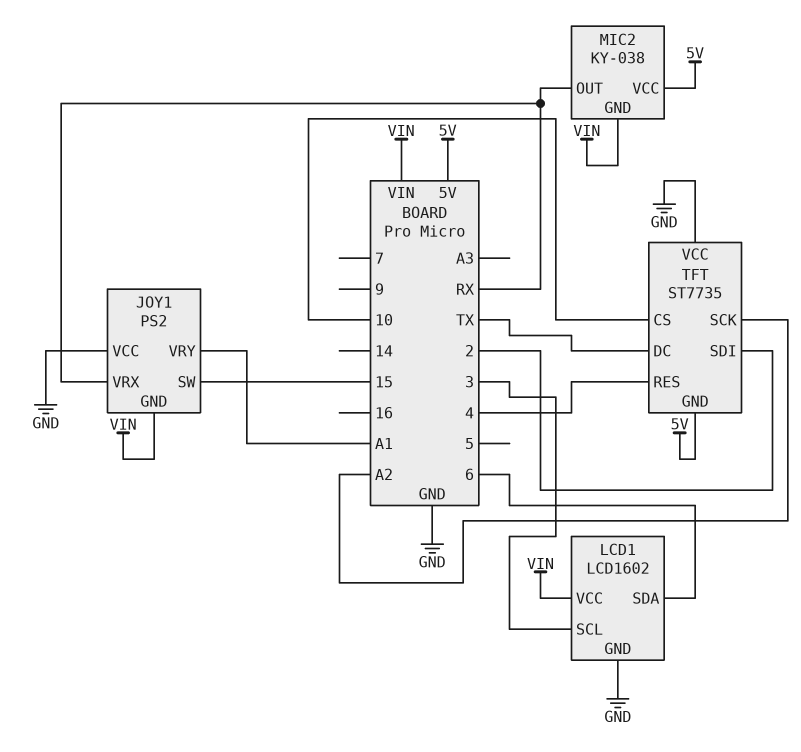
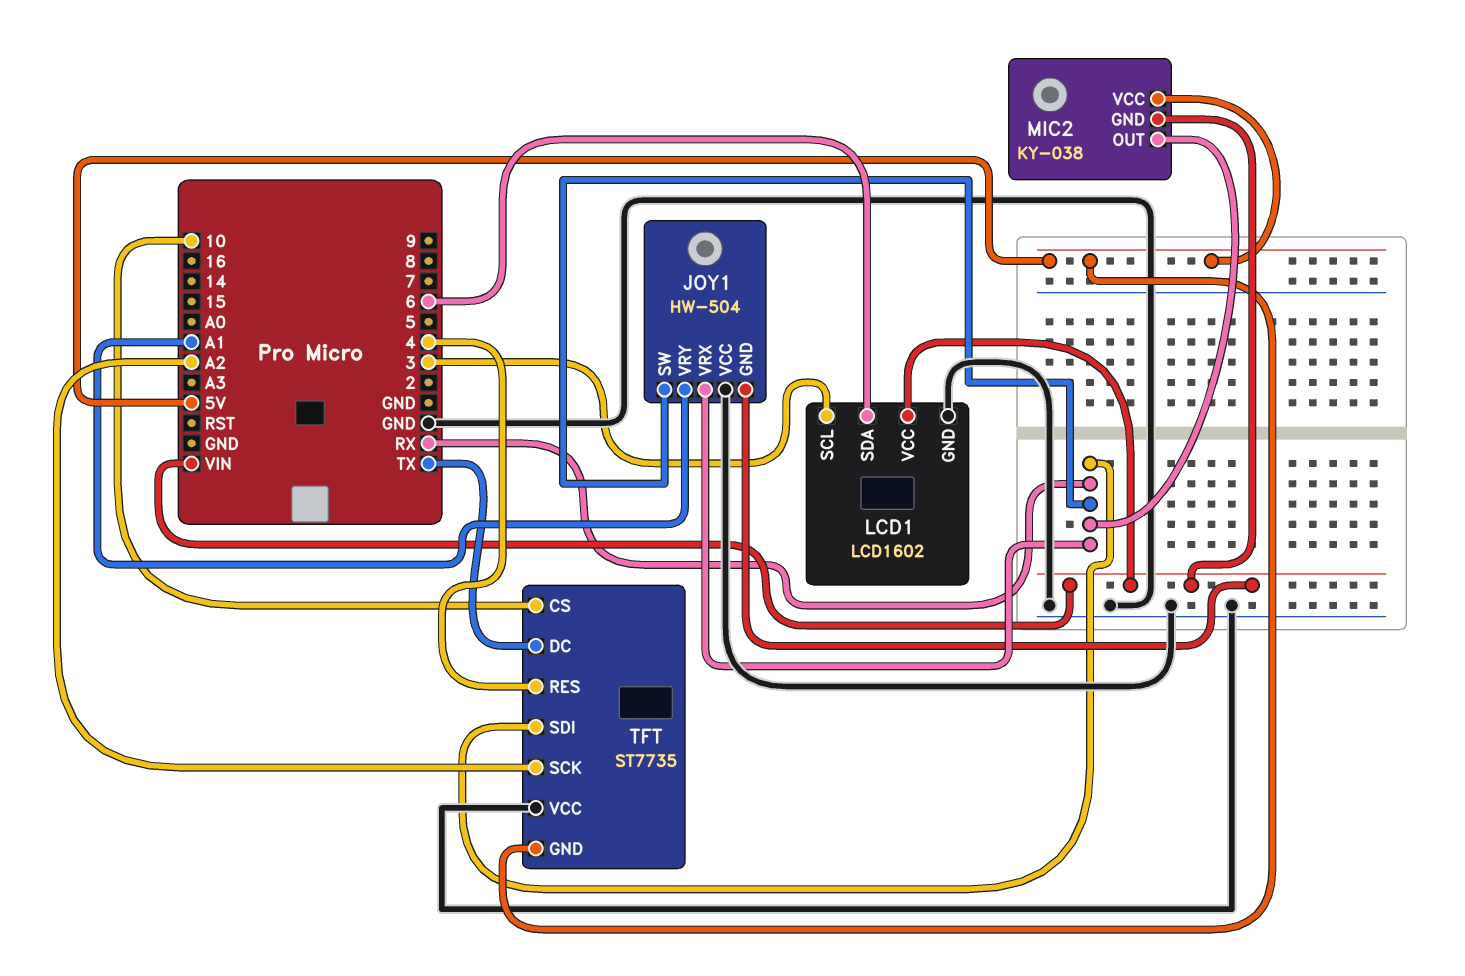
JOY1: PS2 -> HW-504
JOY1 pin SW: 15 -> RX
TFT pin SDI: 2 -> RX

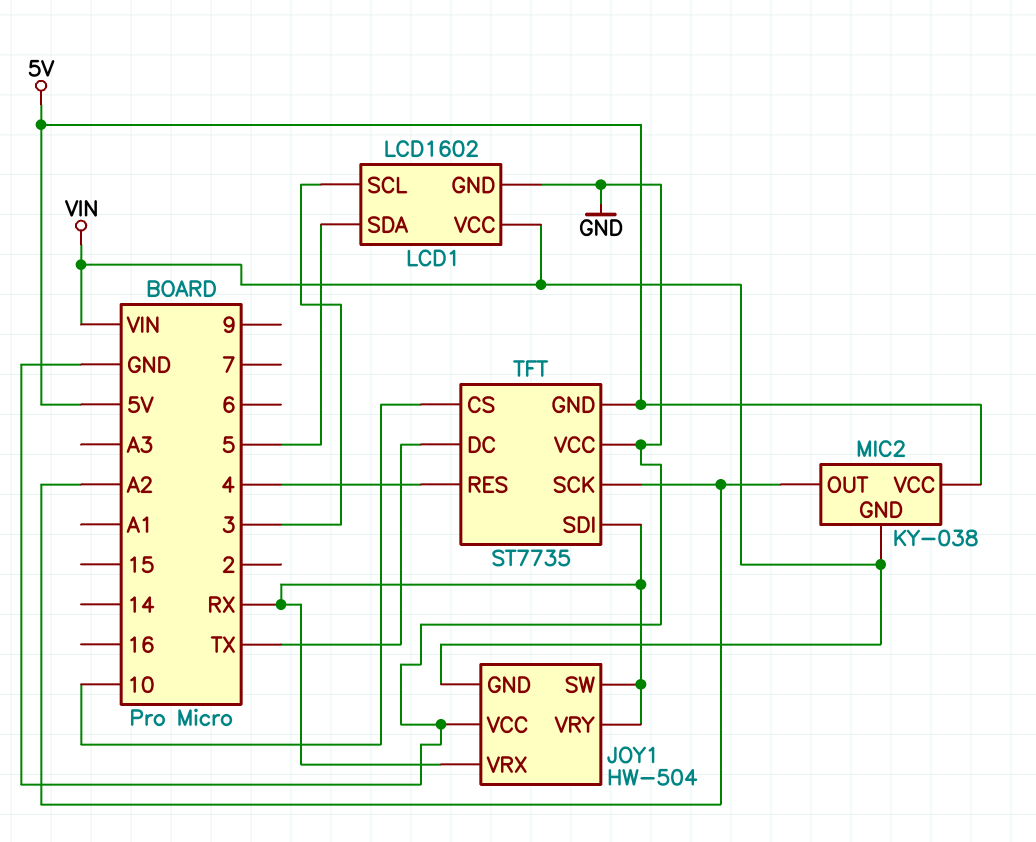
JOY1 pin VRY: A1 -> RX
LCD1 pin SDA: 6 -> 5
MIC2 pin OUT: RX -> A2

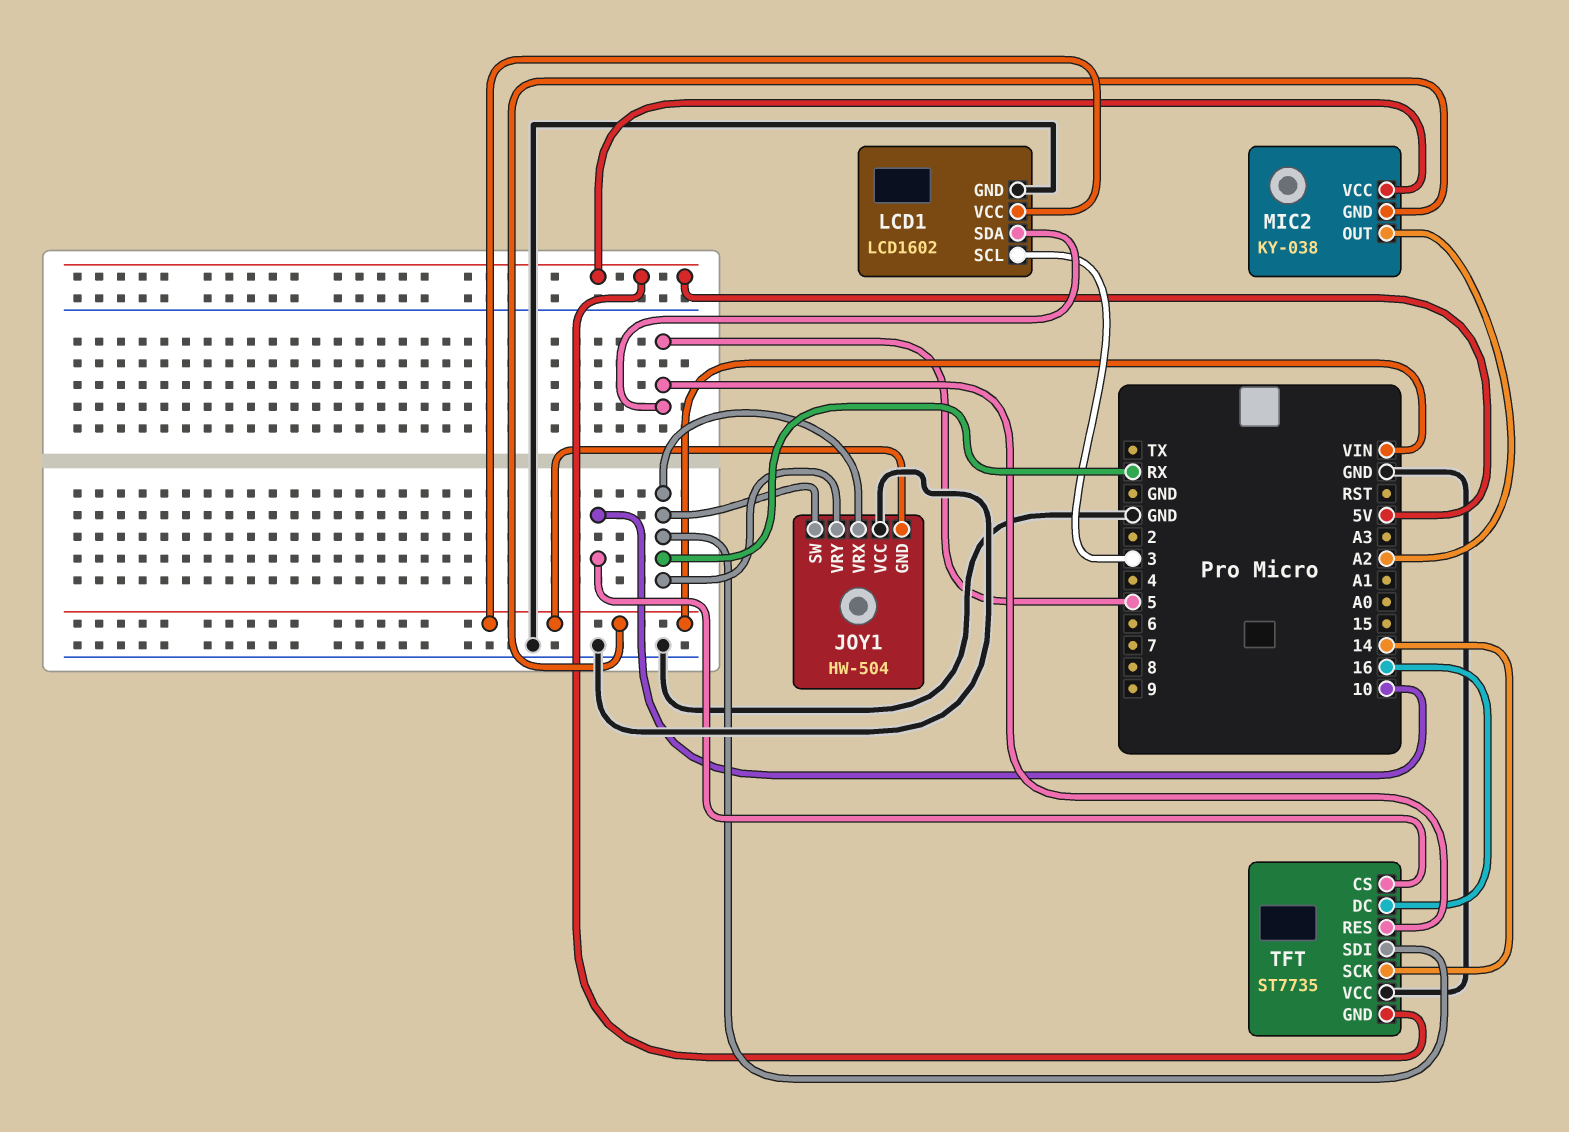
TFT pin DC: TX -> 16
TFT pin RES: 4 -> 5
TFT pin SCK: A2 -> 14

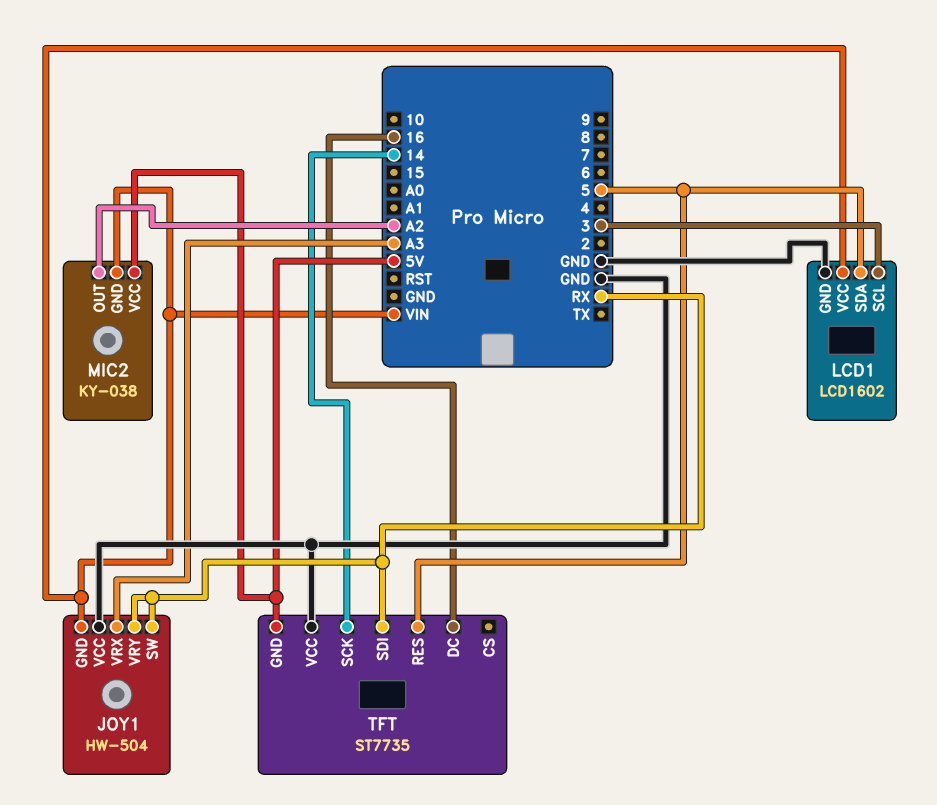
JOY1 pin VRX: RX -> A3
TFT pin CS: 10 -> none

